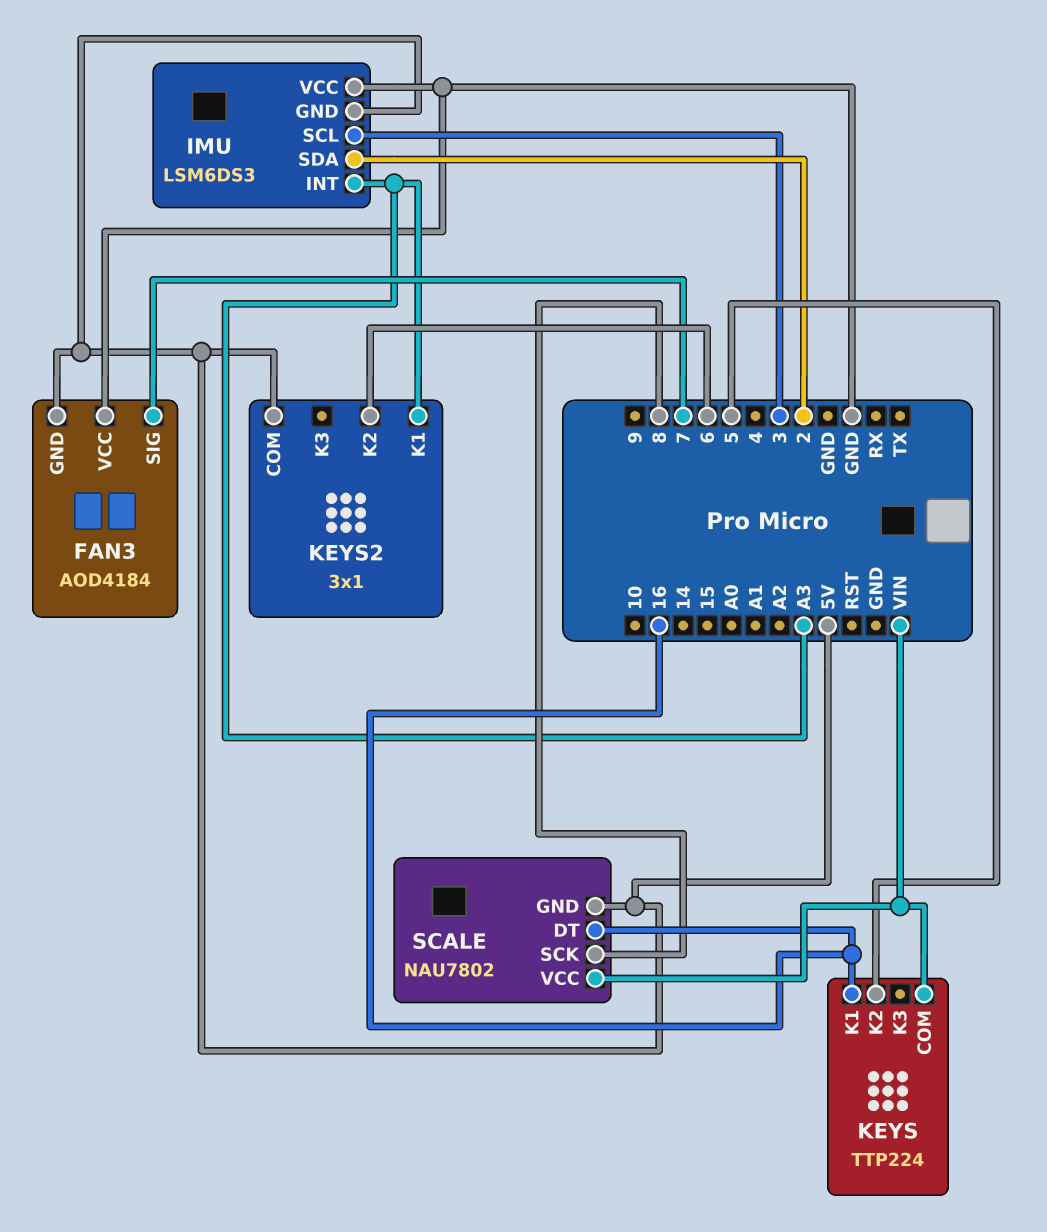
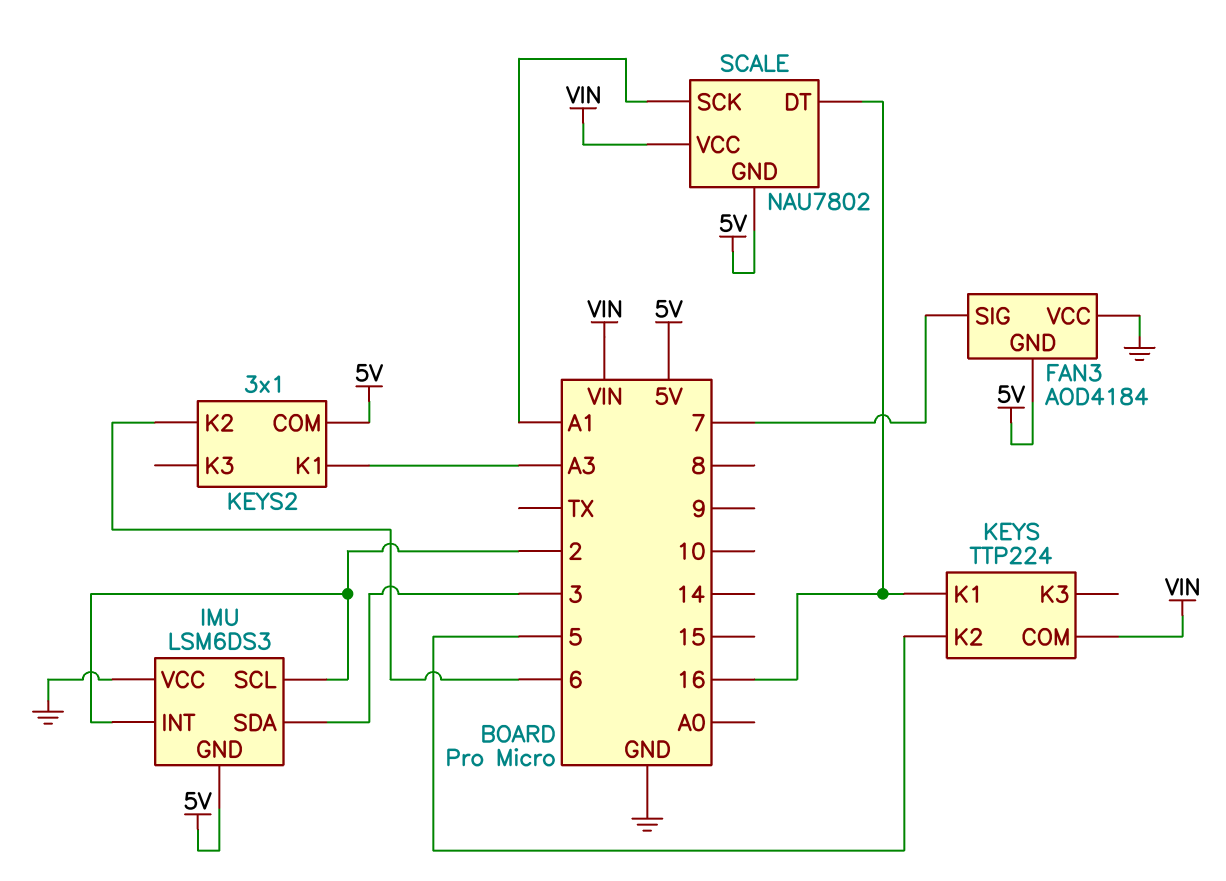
IMU pin INT: A3 -> 2
IMU pin SCL: 3 -> 2
IMU pin SDA: 2 -> 3
SCALE pin SCK: 8 -> A1

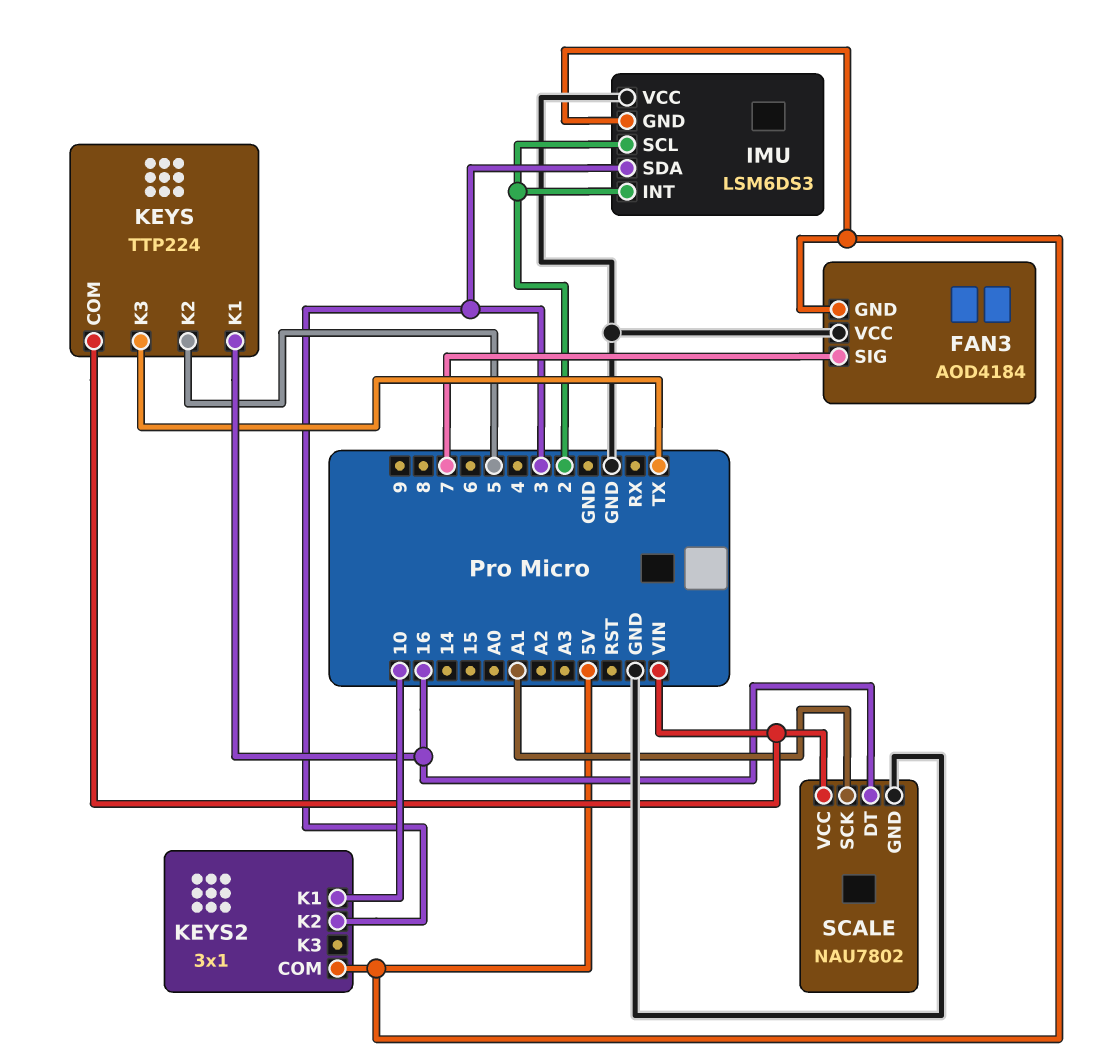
KEYS pin K3: none -> TX
KEYS2 pin K1: A3 -> 10
KEYS2 pin K2: 6 -> 3
SCALE pin GND: 5V -> GND

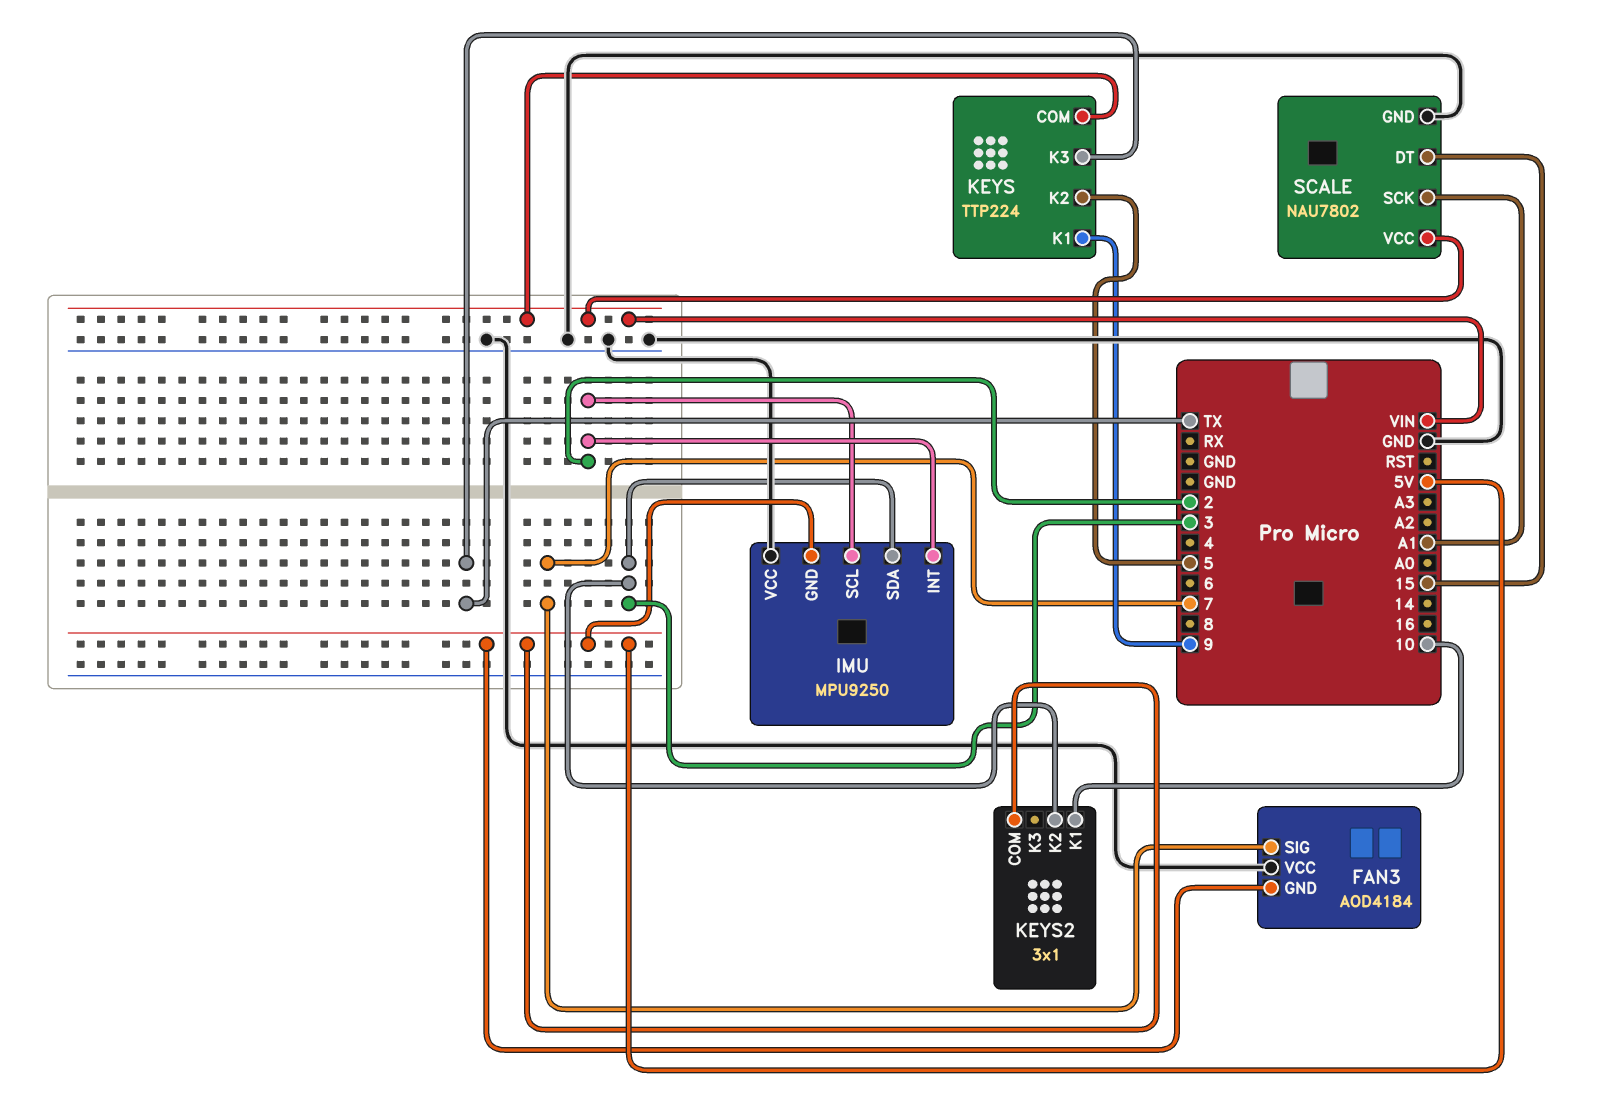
IMU: LSM6DS3 -> MPU9250
KEYS pin K1: 16 -> 9
SCALE pin DT: 16 -> 15

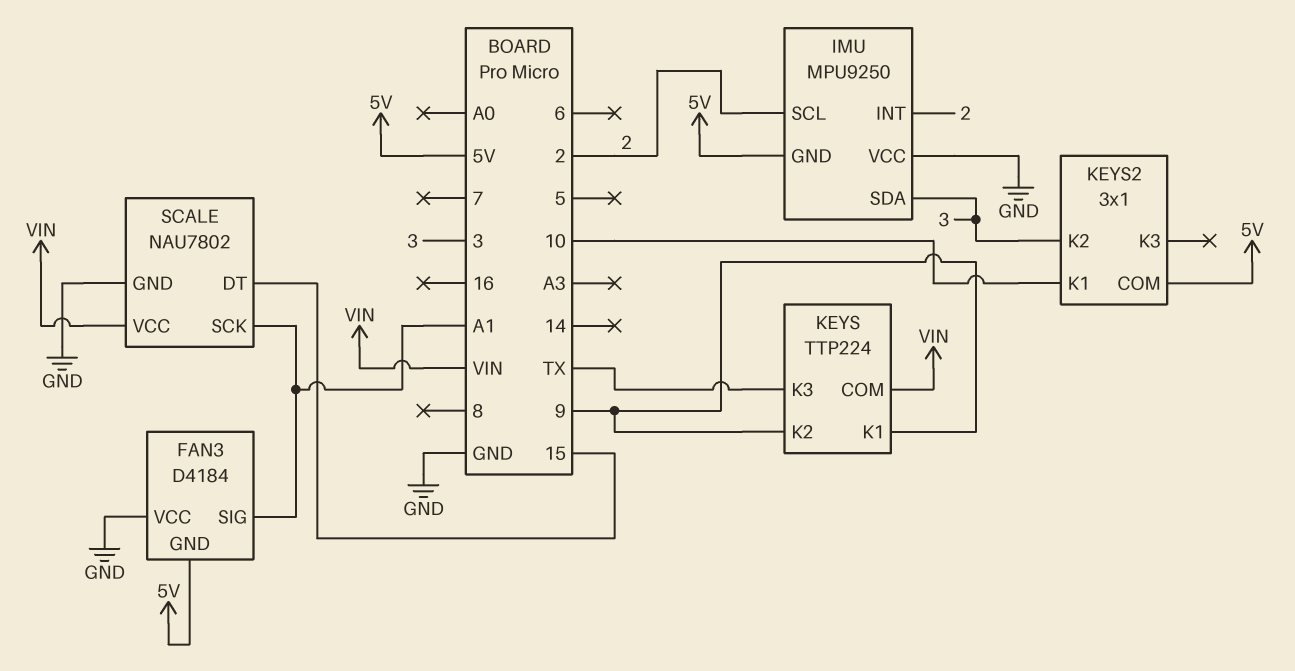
FAN3: AOD4184 -> D4184
FAN3 pin SIG: 7 -> A1
KEYS pin K2: 5 -> 9

